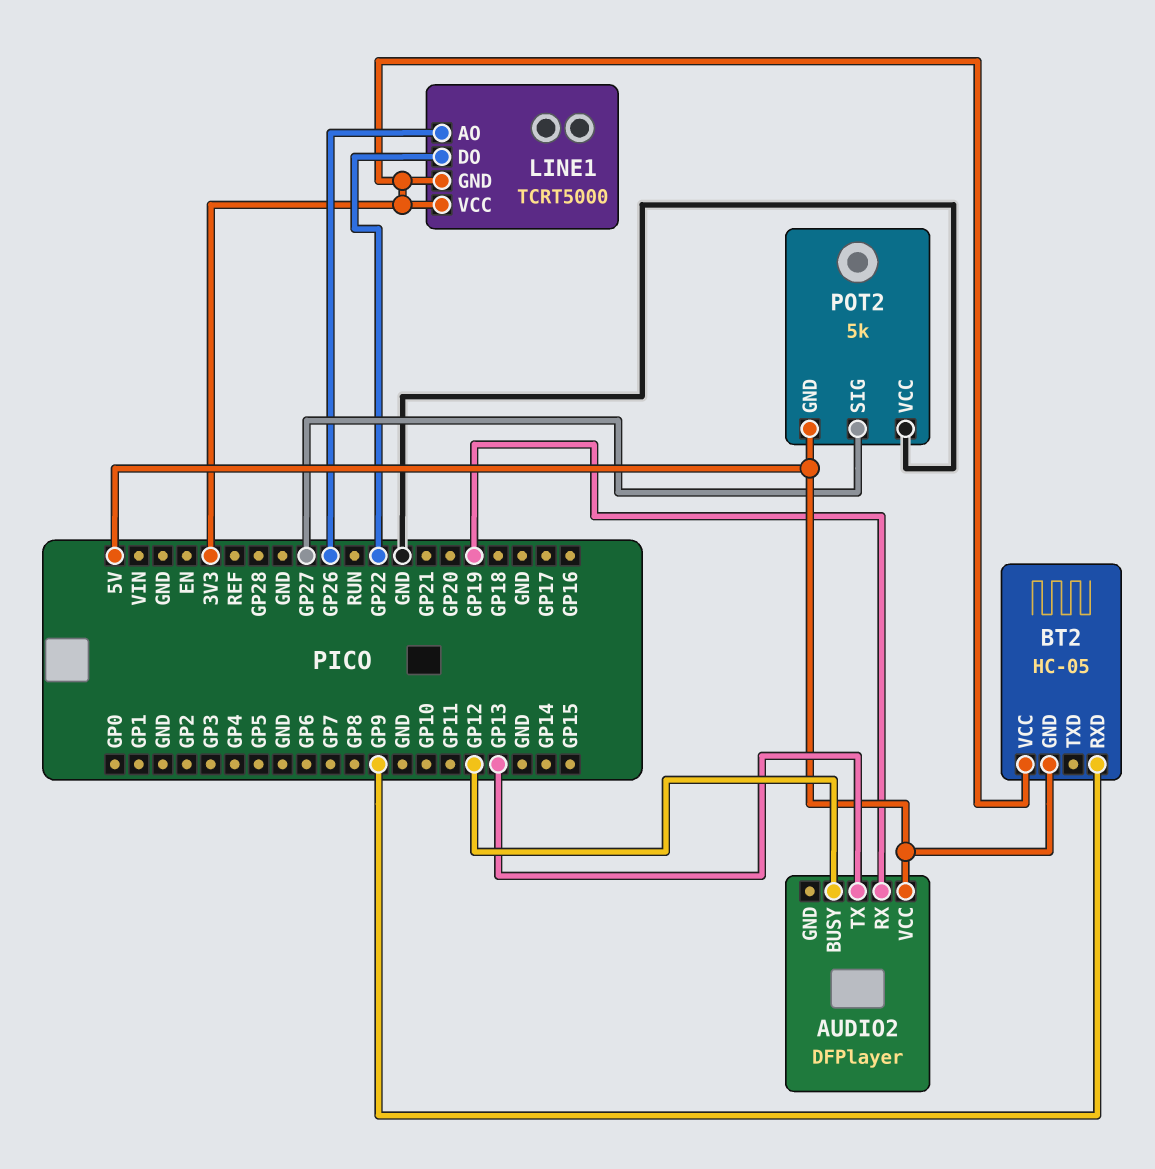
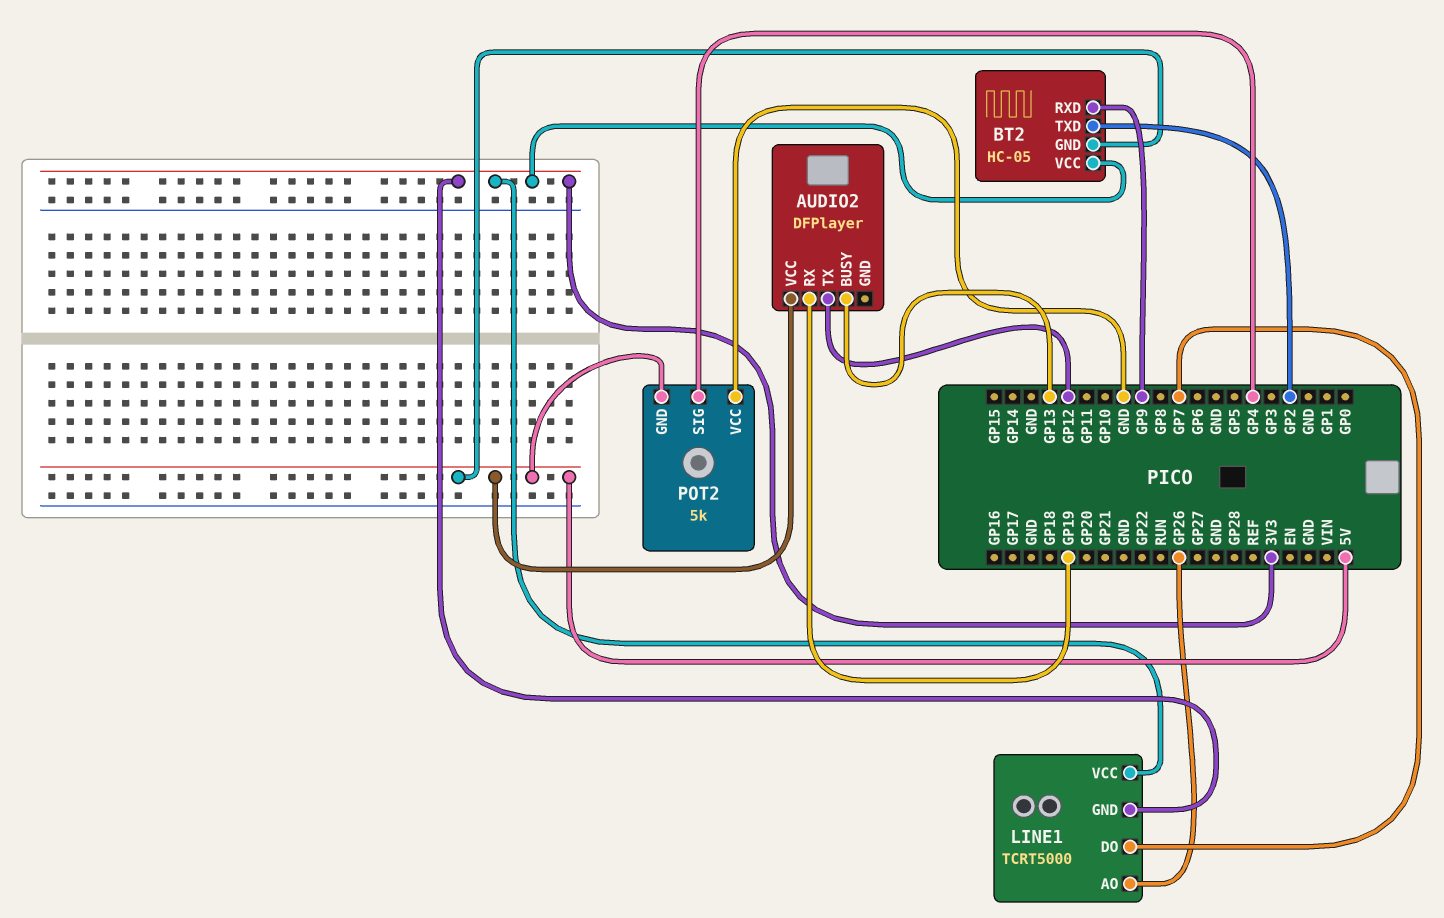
AUDIO2 pin BUSY: GP12 -> GP13
AUDIO2 pin TX: GP13 -> GP12
BT2 pin TXD: none -> GP2
LINE1 pin DO: GP22 -> GP7
POT2 pin SIG: GP27 -> GP4

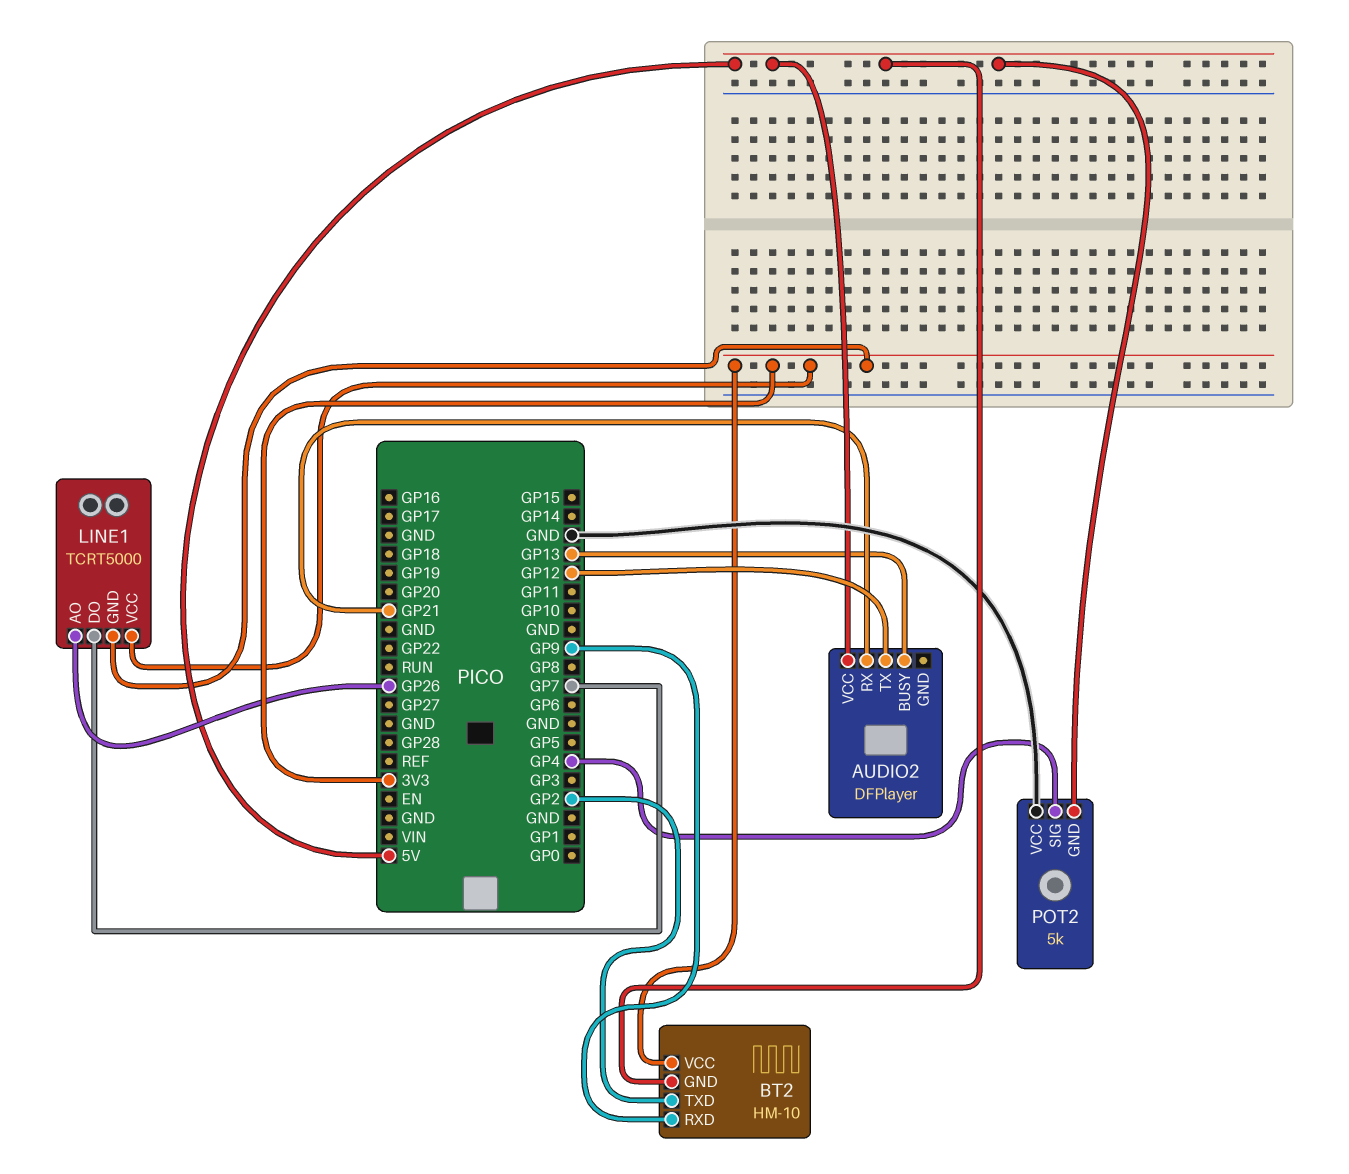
AUDIO2 pin RX: GP19 -> GP21
BT2: HC-05 -> HM-10

